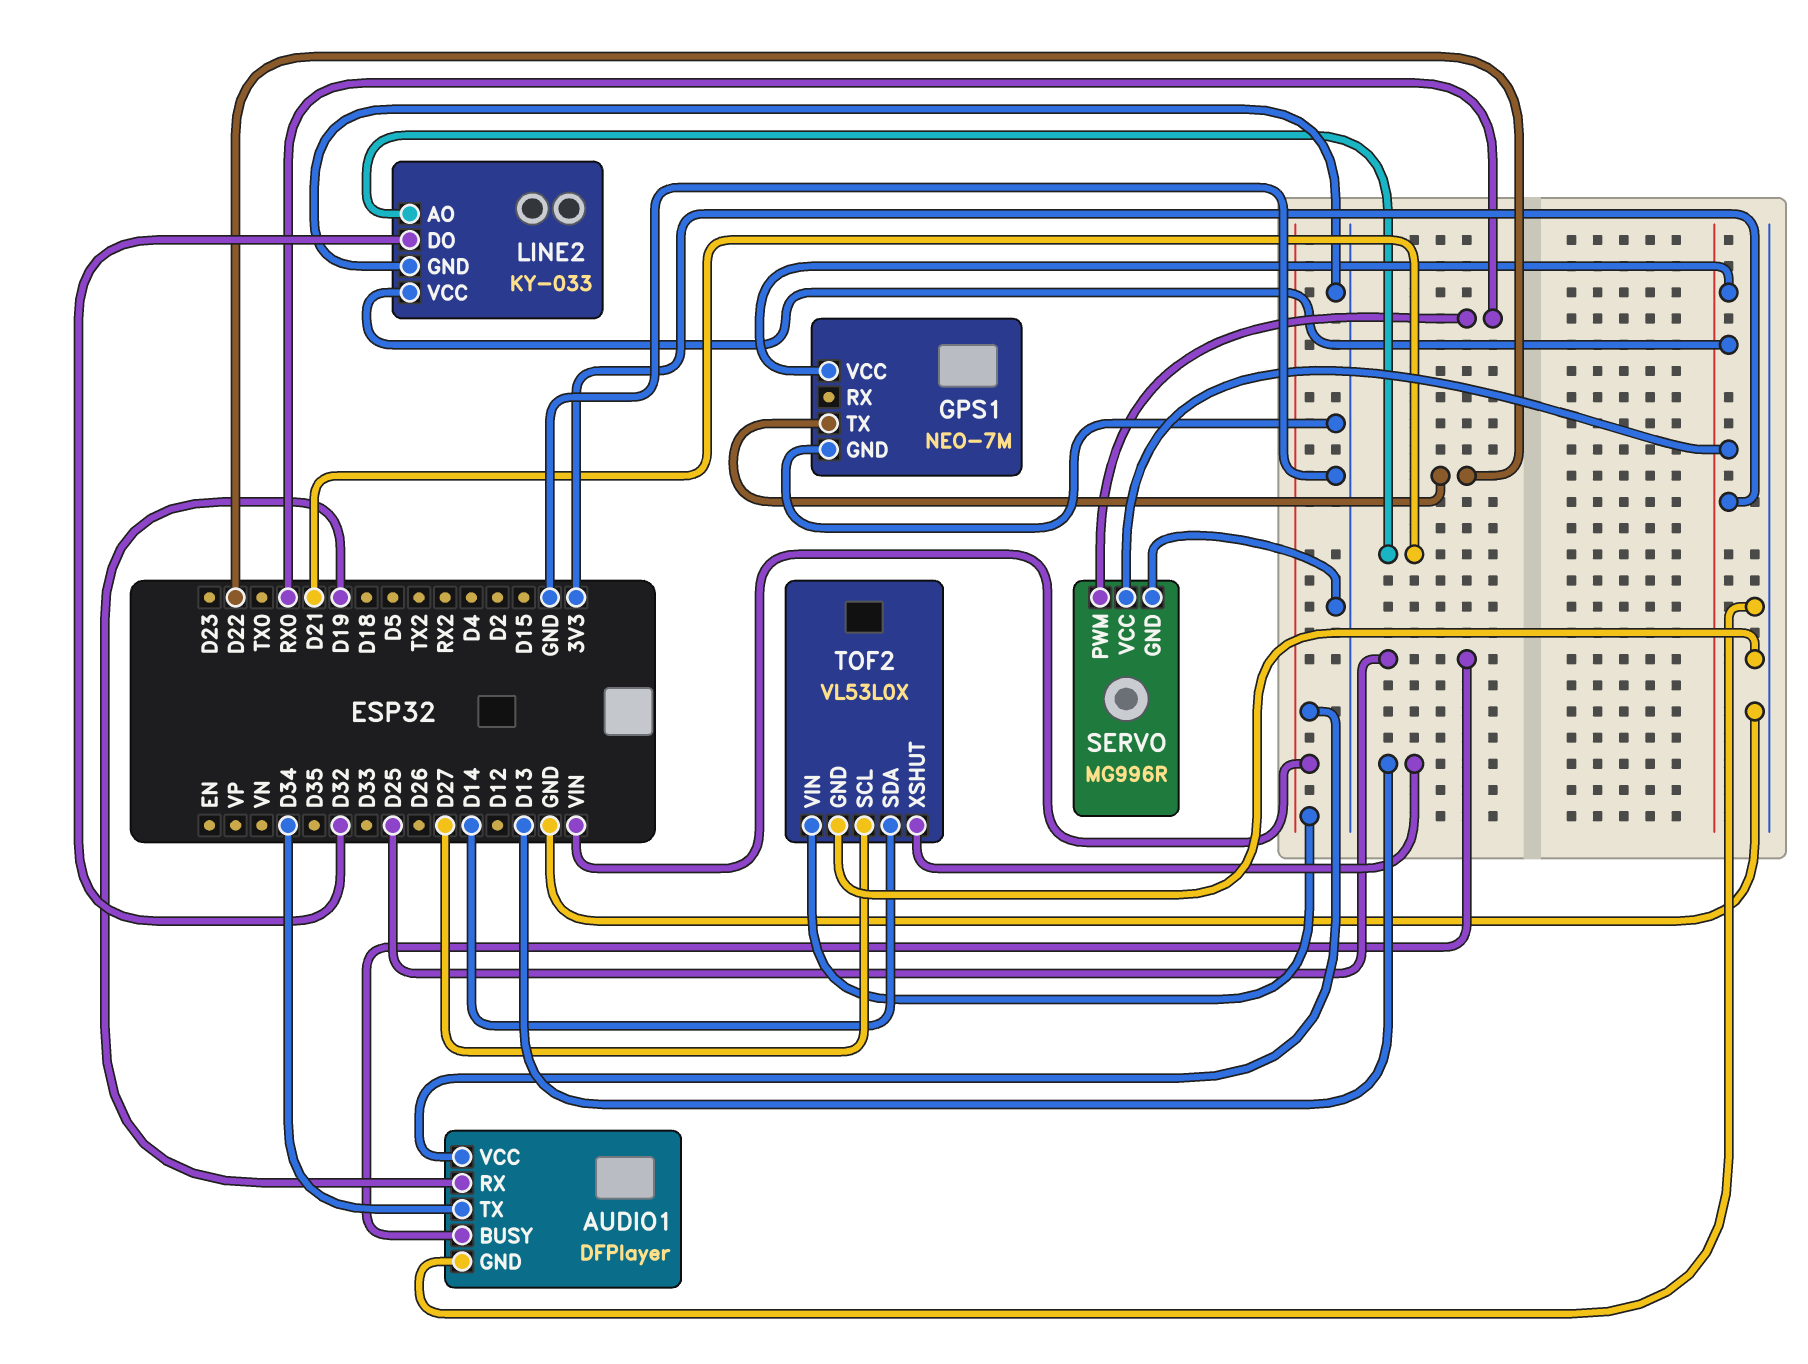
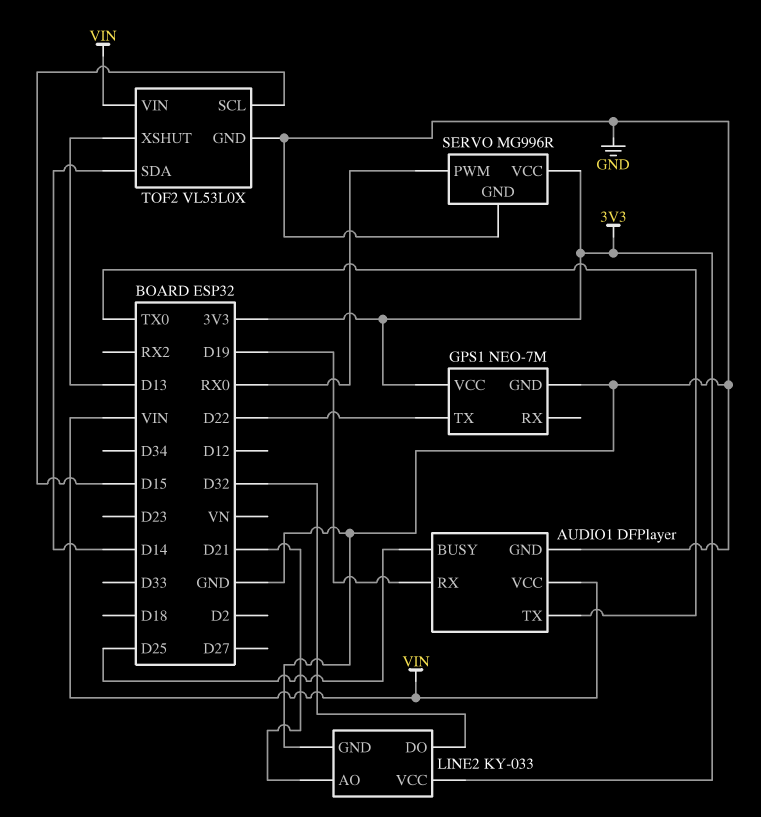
AUDIO1 pin TX: D34 -> TX0
TOF2 pin SCL: D27 -> D15

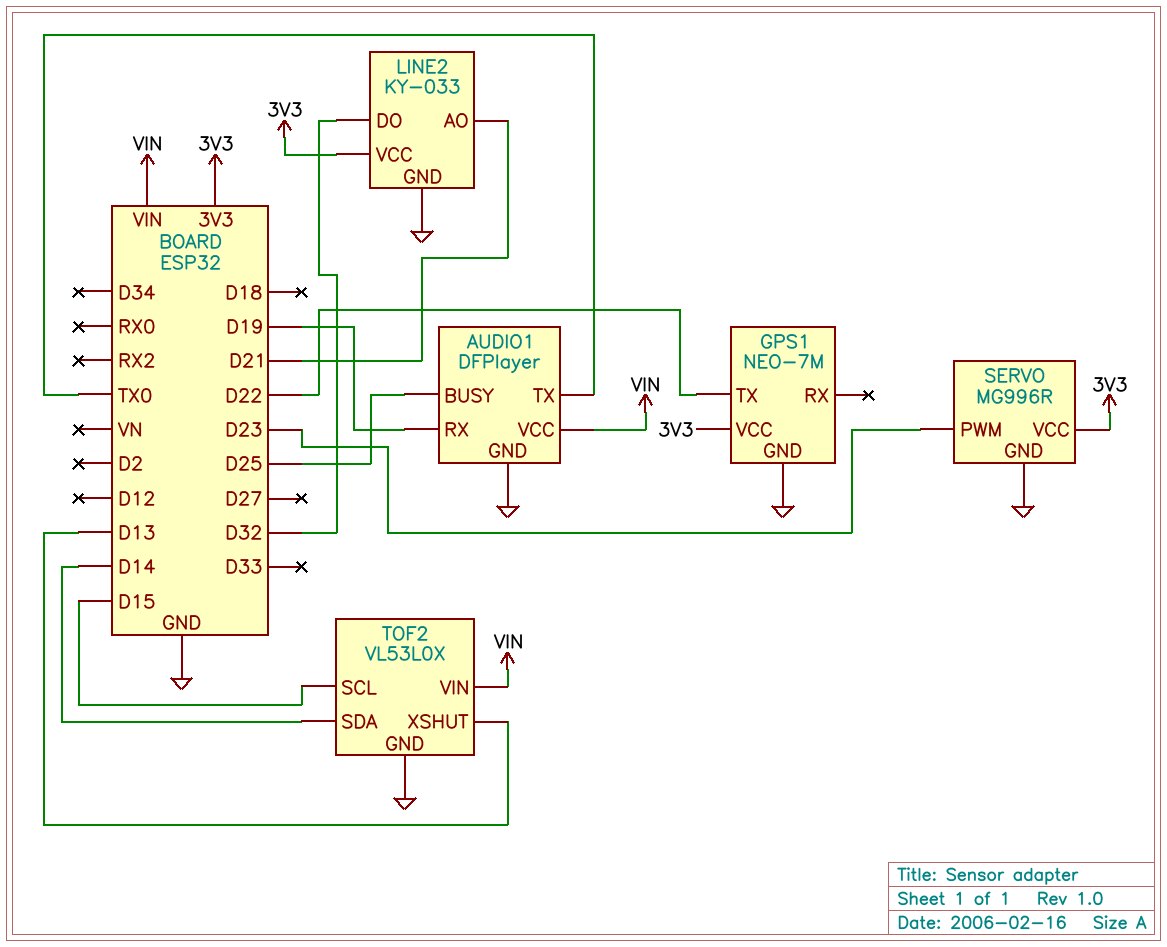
SERVO pin PWM: RX0 -> D23

